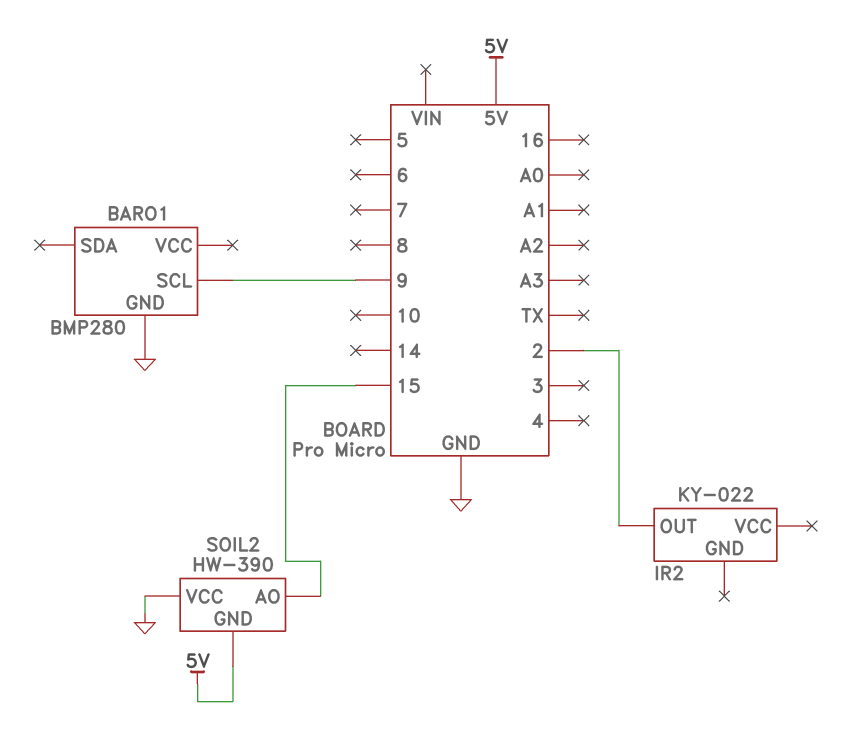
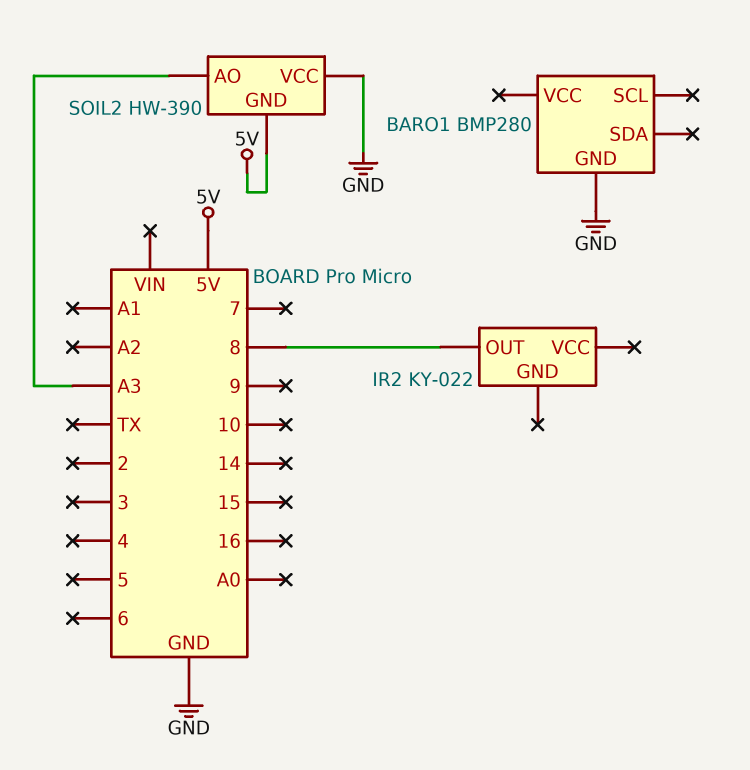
BARO1 pin SCL: 9 -> none
IR2 pin OUT: 2 -> 8
SOIL2 pin AO: 15 -> A3

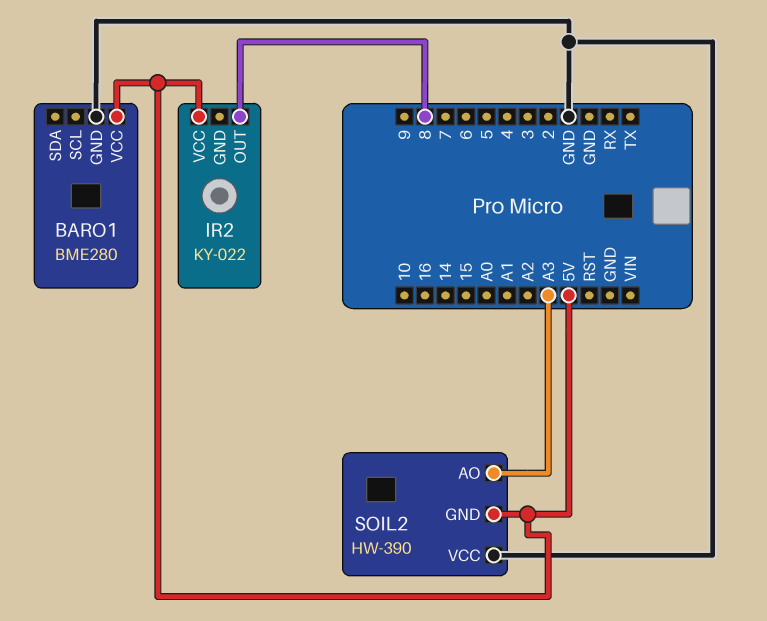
BARO1: BMP280 -> BME280
BARO1 pin VCC: none -> 5V
IR2 pin VCC: none -> 5V

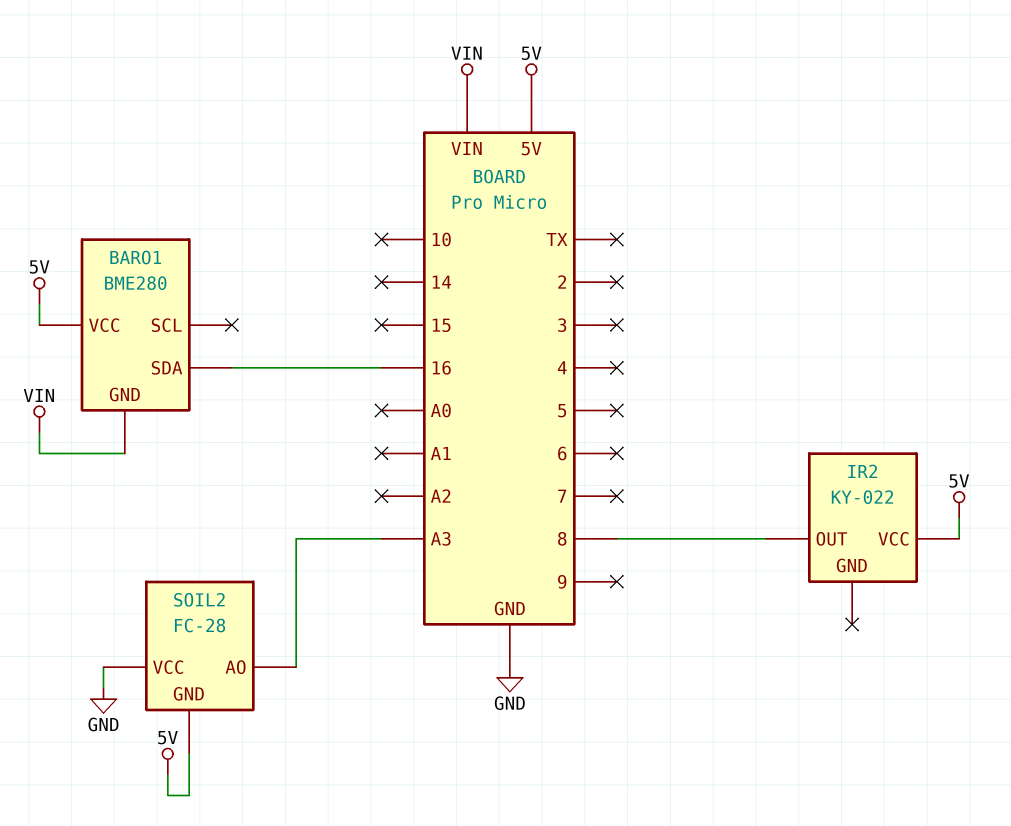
BARO1 pin GND: GND -> VIN
BARO1 pin SDA: none -> 16
SOIL2: HW-390 -> FC-28

